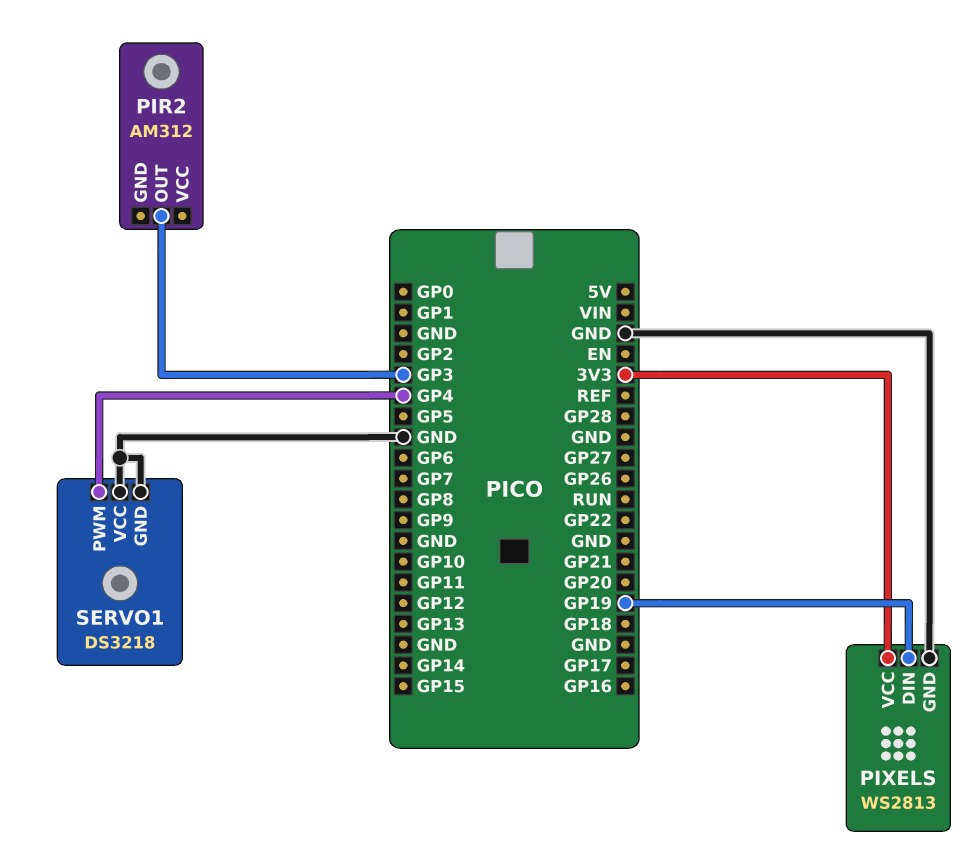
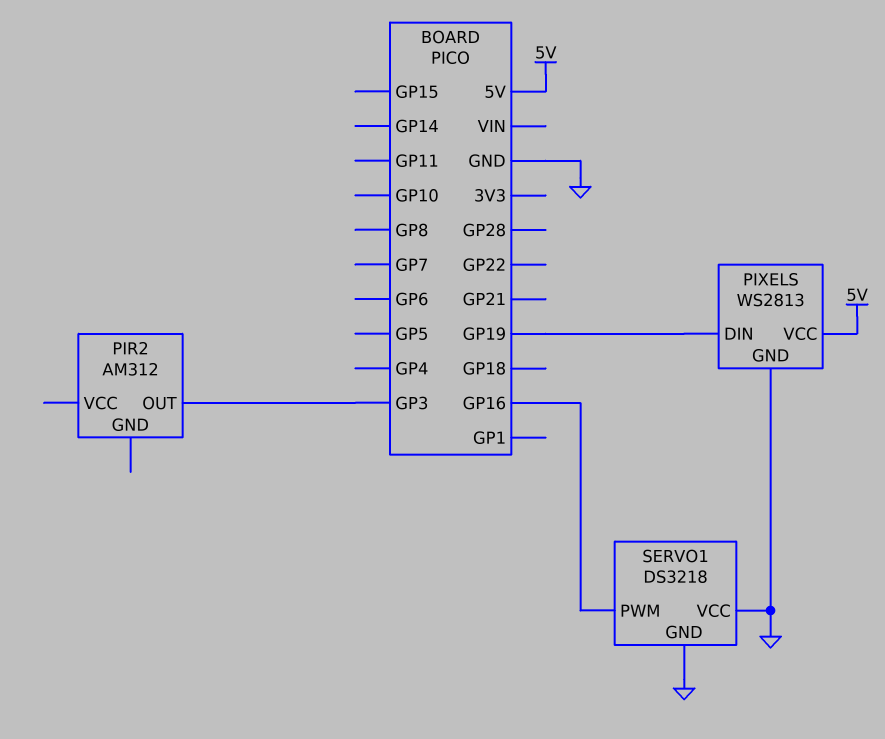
PIXELS pin VCC: 3V3 -> 5V
SERVO1 pin PWM: GP4 -> GP16

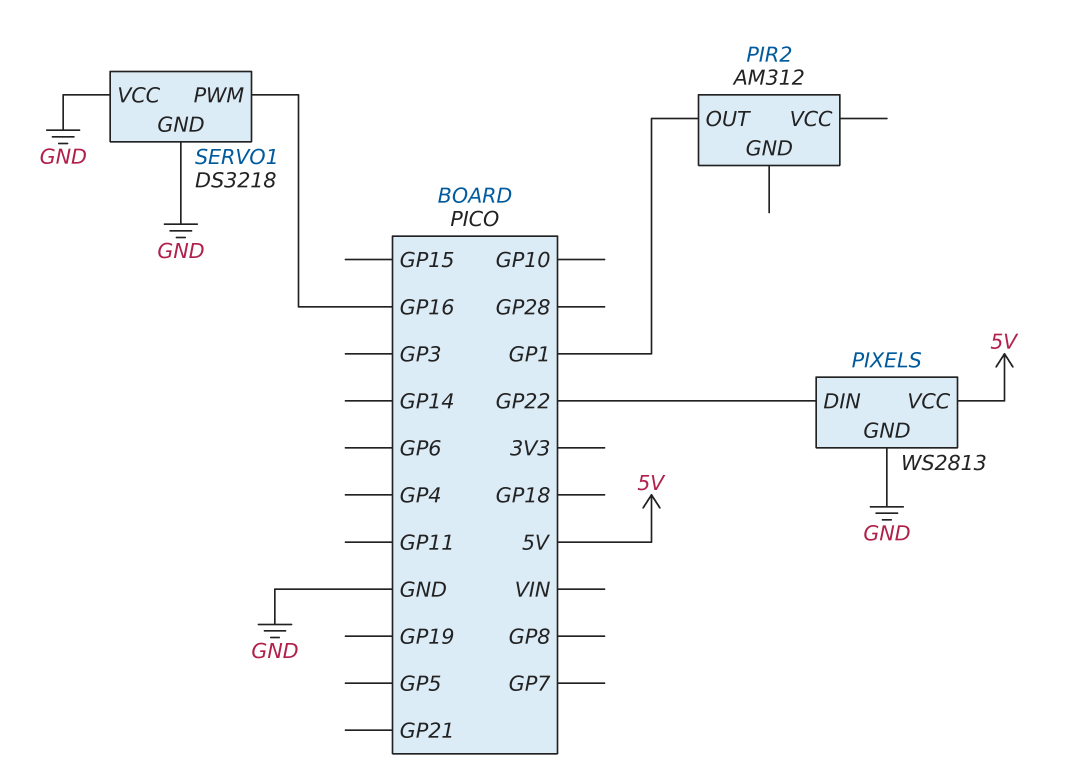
PIR2 pin OUT: GP3 -> GP1
PIXELS pin DIN: GP19 -> GP22

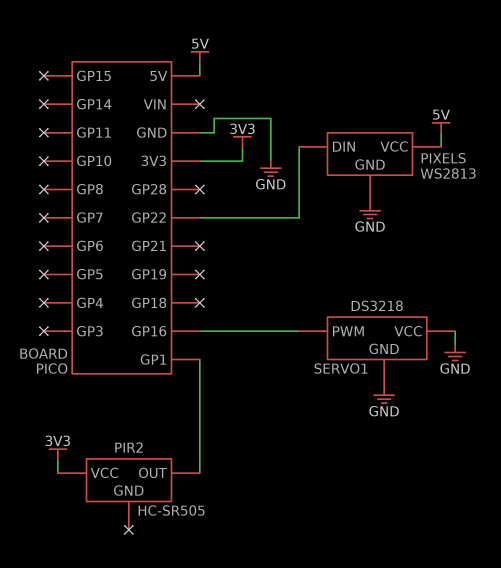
PIR2: AM312 -> HC-SR505
PIR2 pin VCC: none -> 3V3

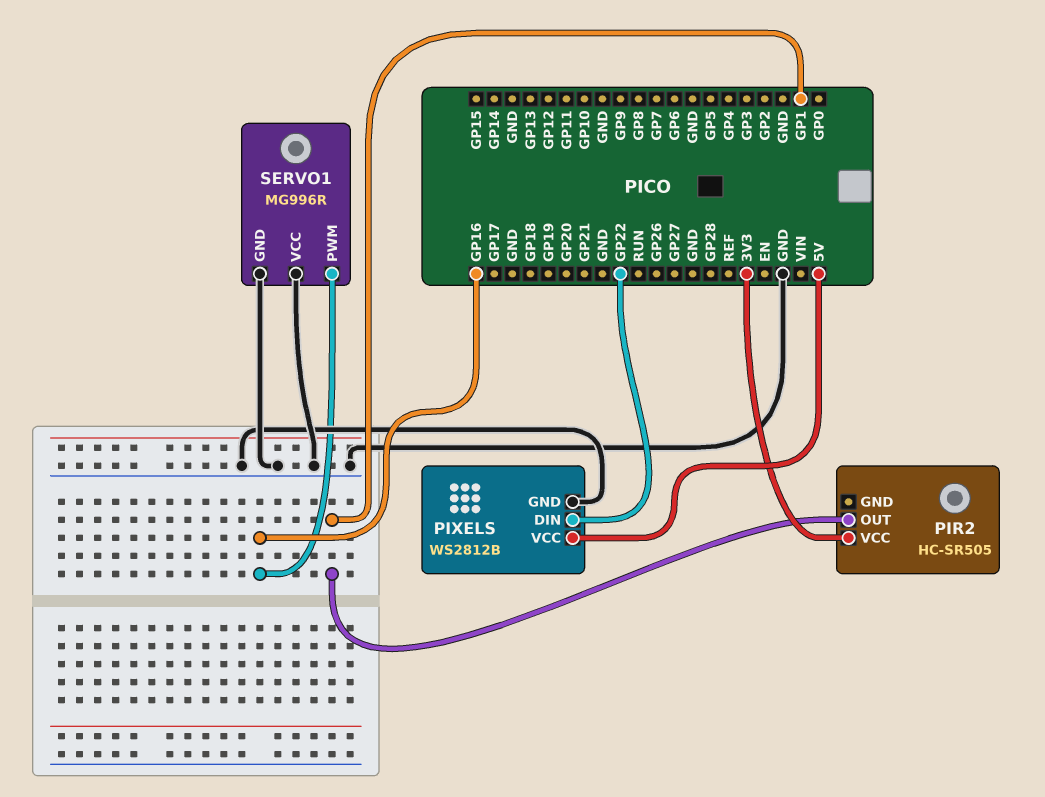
PIXELS: WS2813 -> WS2812B
SERVO1: DS3218 -> MG996R

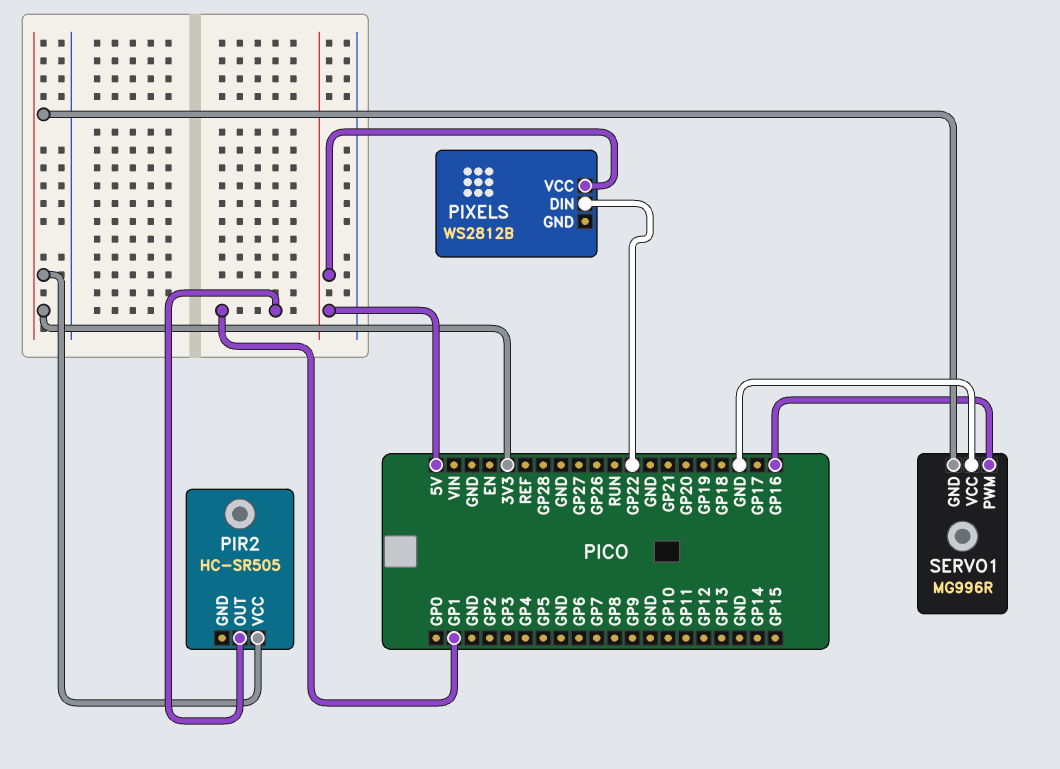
PIXELS pin GND: GND -> none
SERVO1 pin GND: GND -> 3V3

